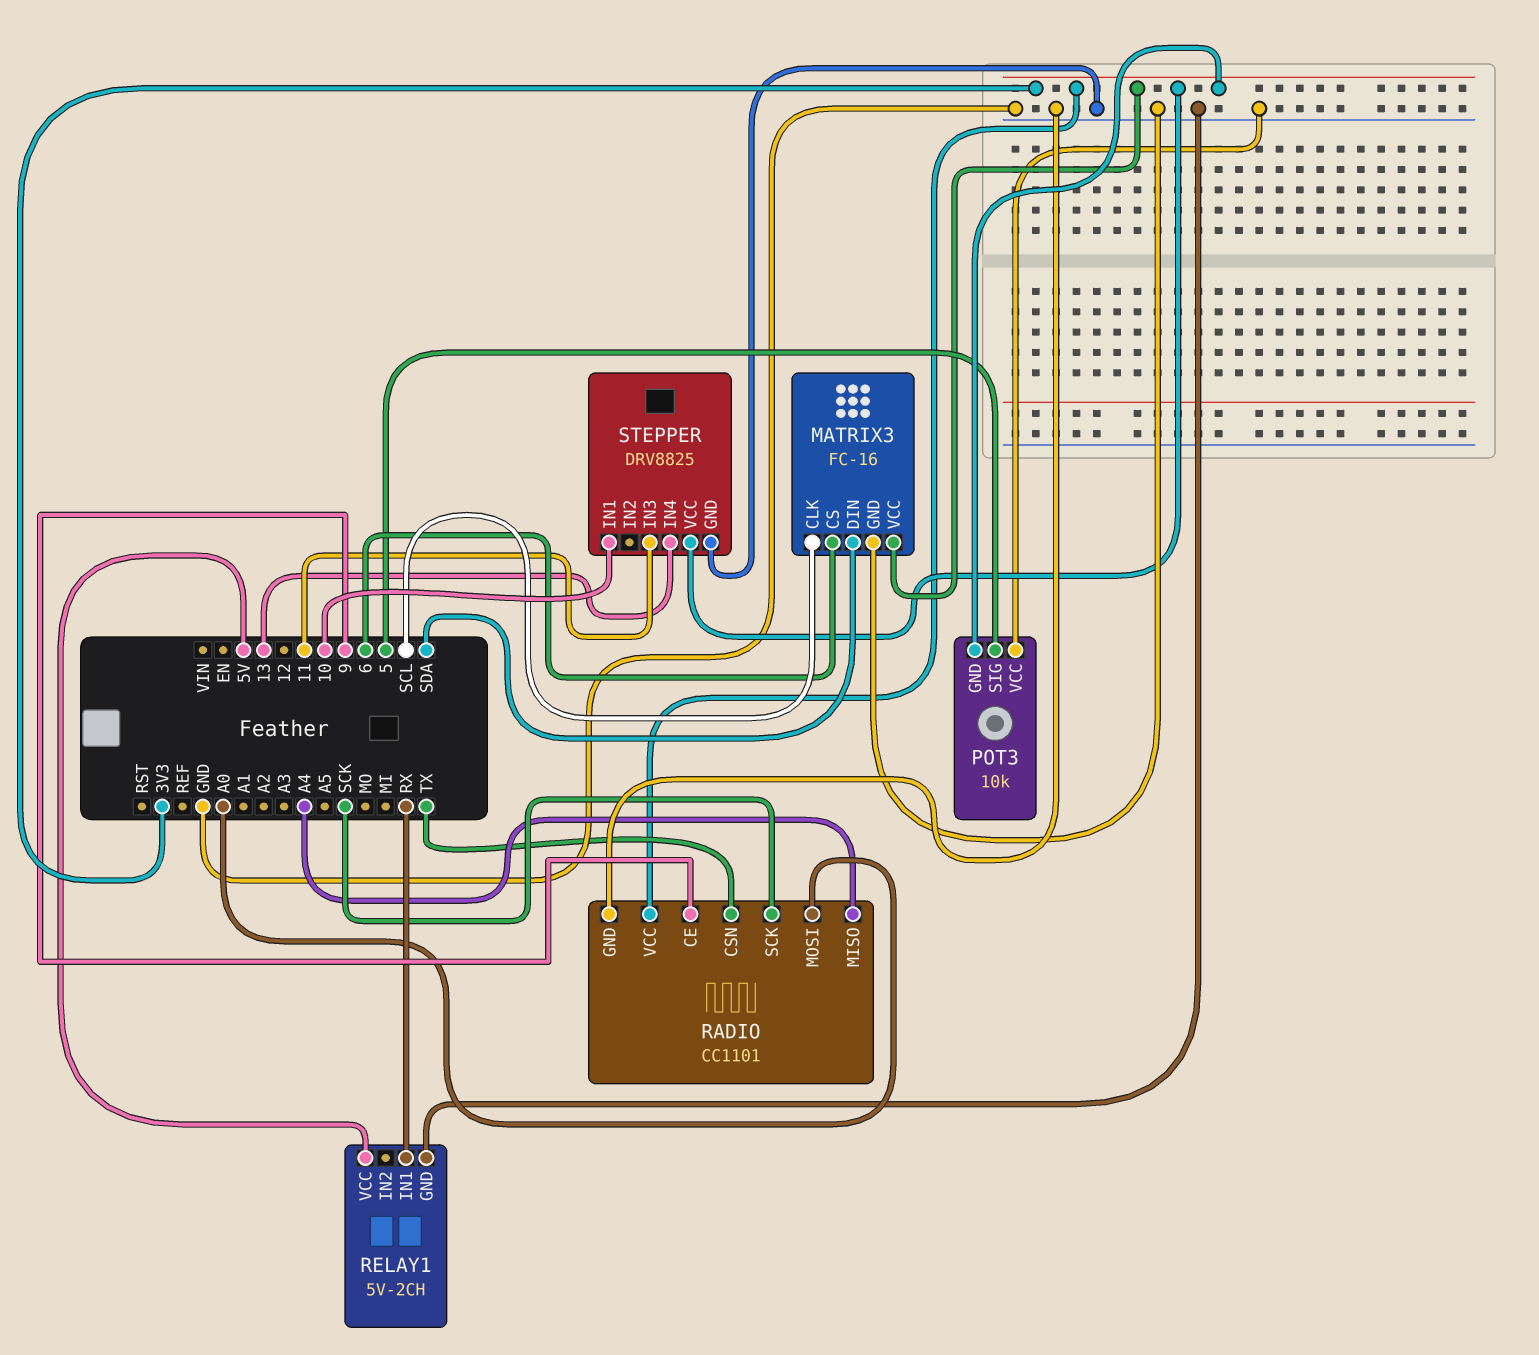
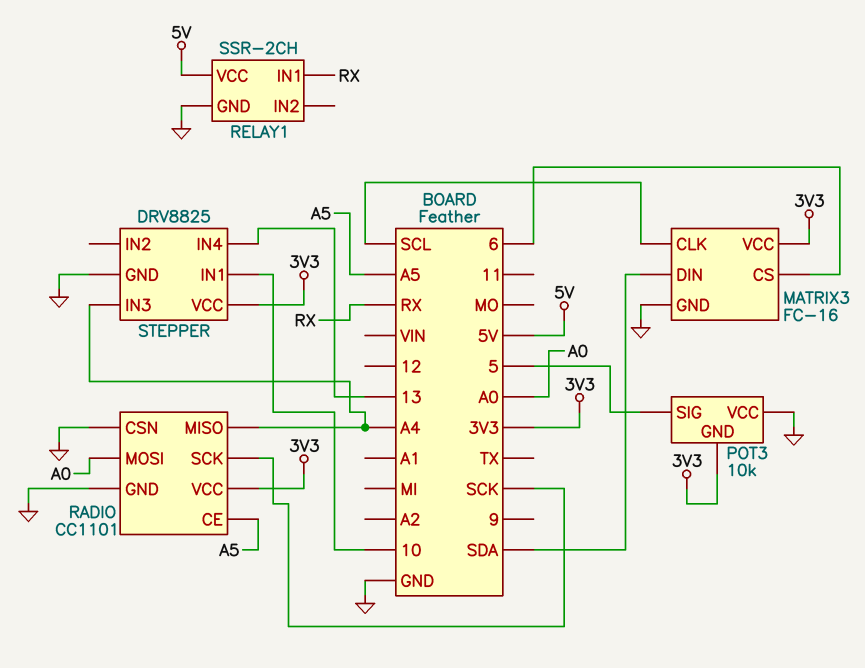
RADIO pin CE: 9 -> A5
RADIO pin CSN: TX -> GND
RELAY1: 5V-2CH -> SSR-2CH
STEPPER pin IN3: 11 -> A4

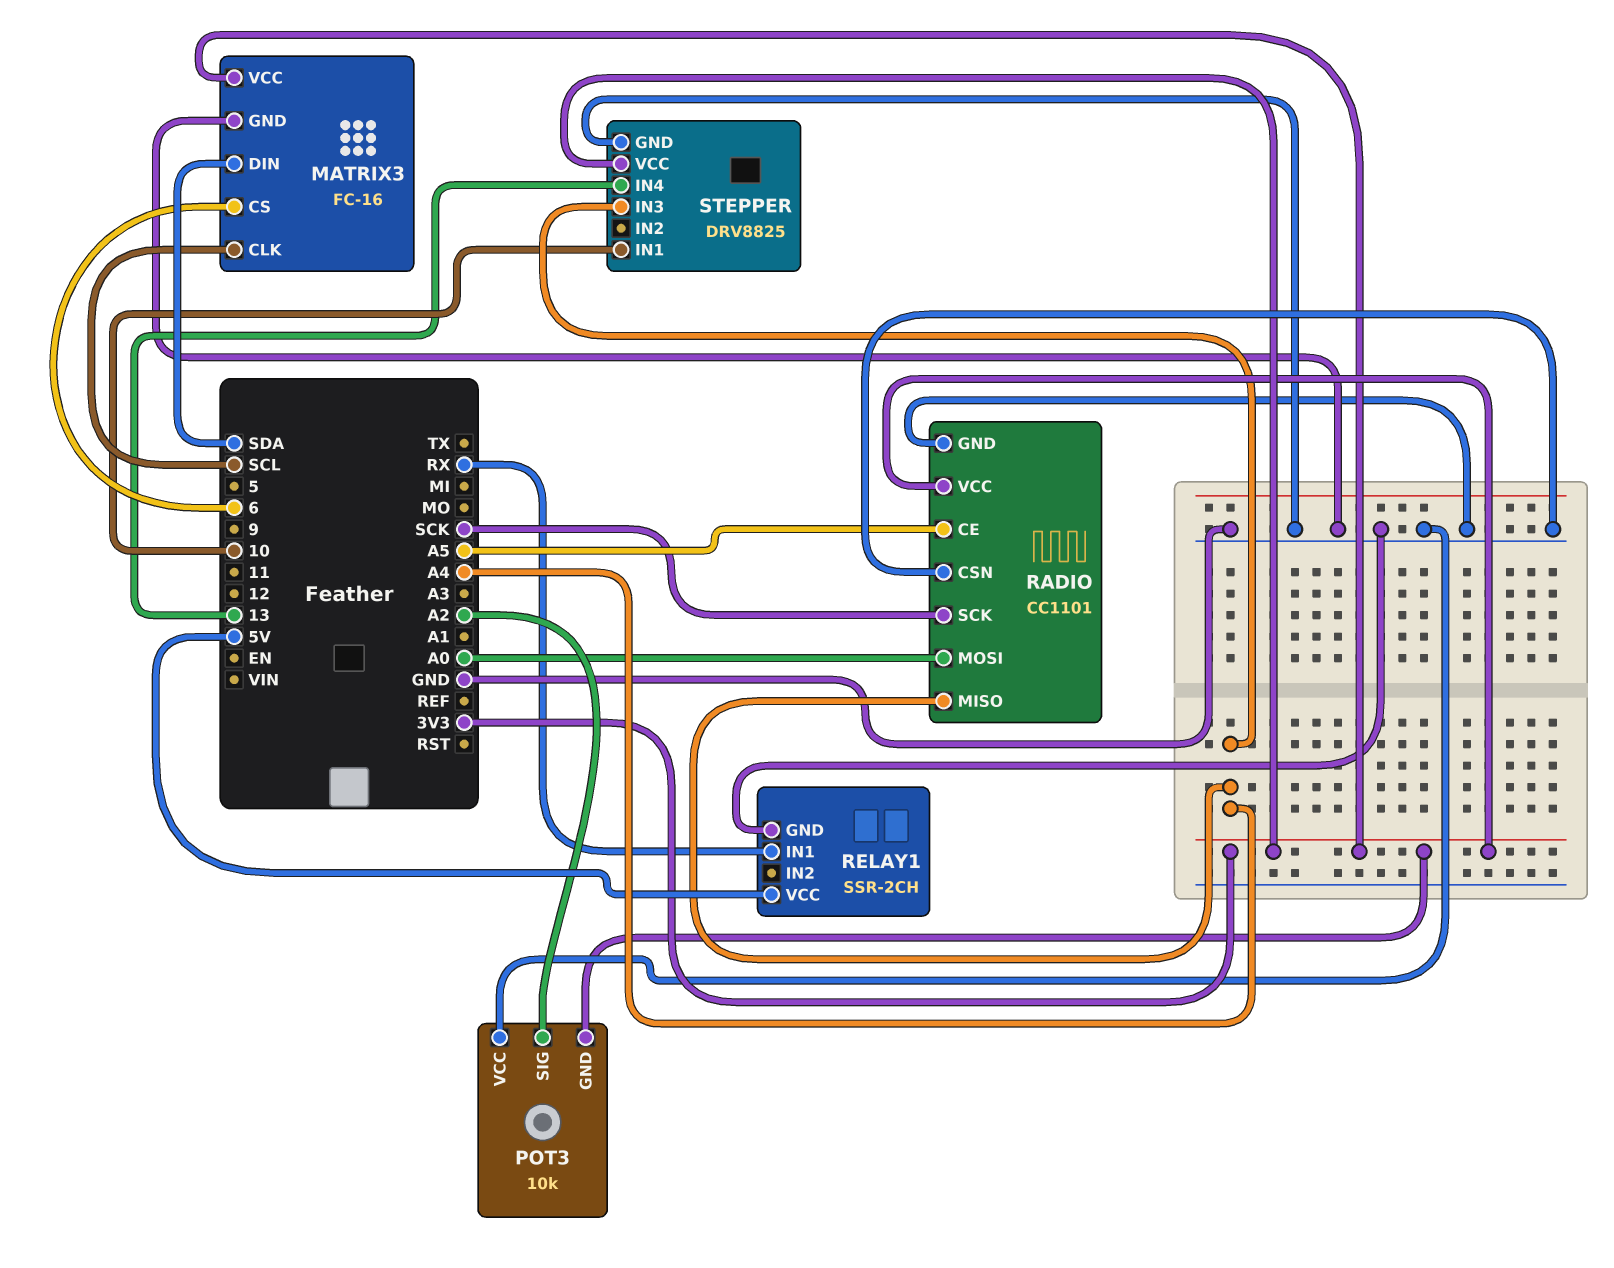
POT3 pin SIG: 5 -> A2

